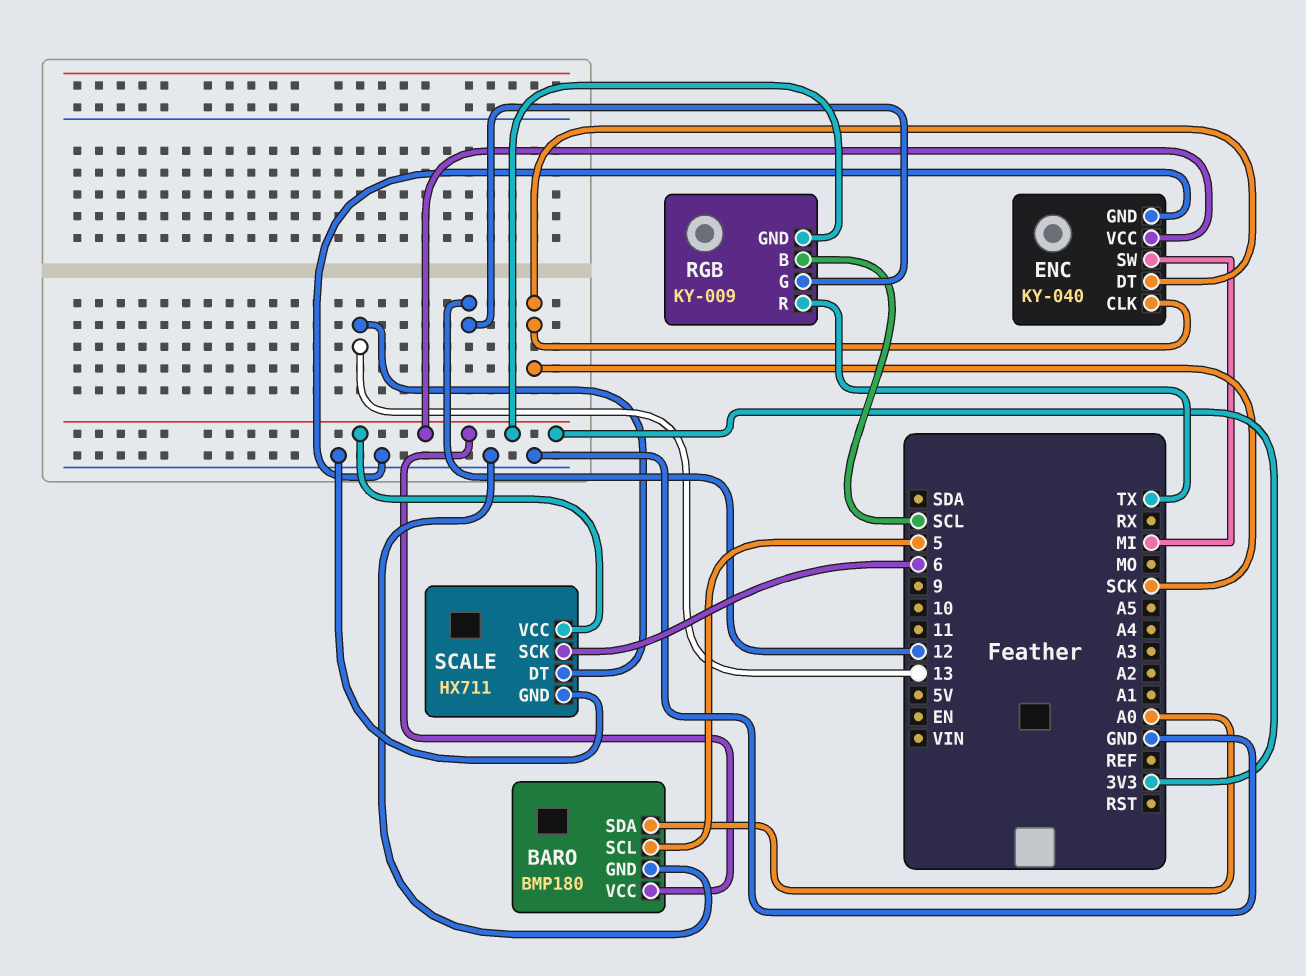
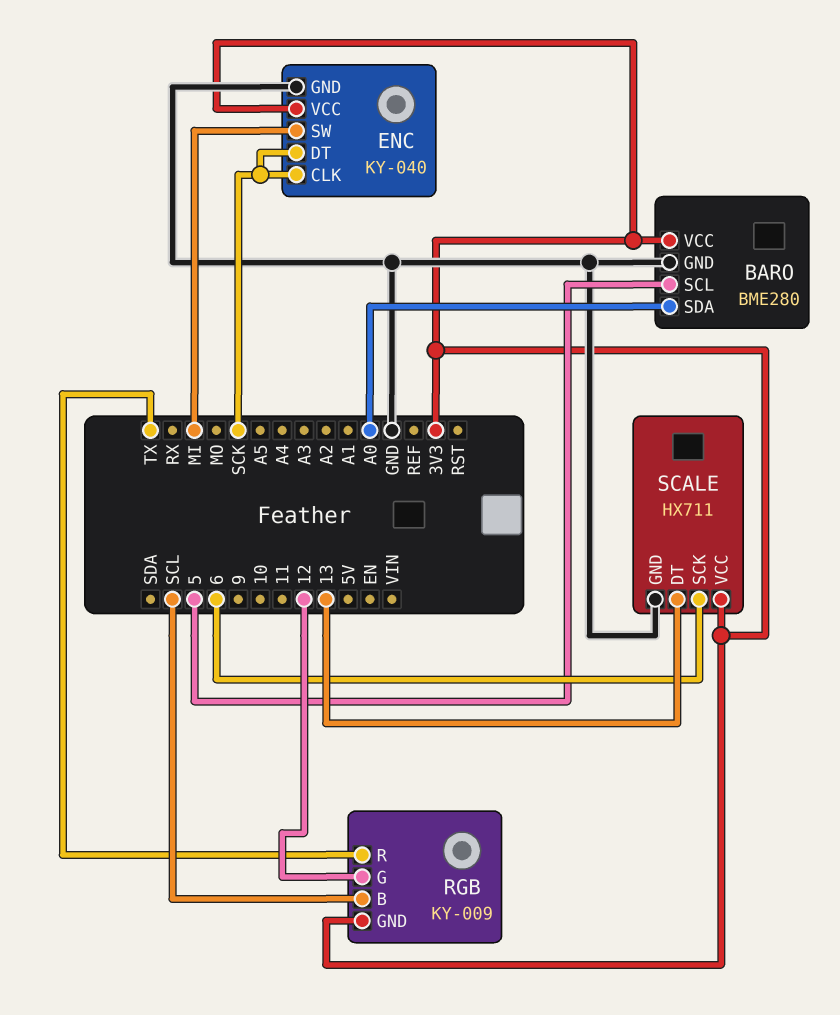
BARO: BMP180 -> BME280

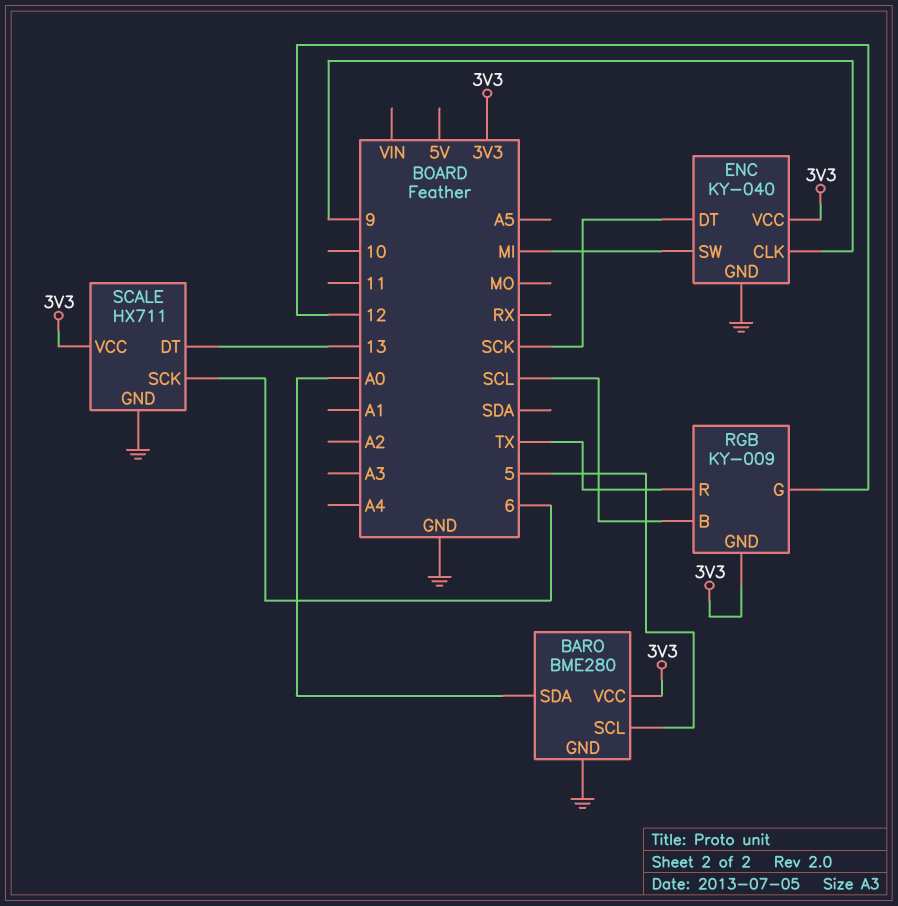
ENC pin CLK: SCK -> 9

